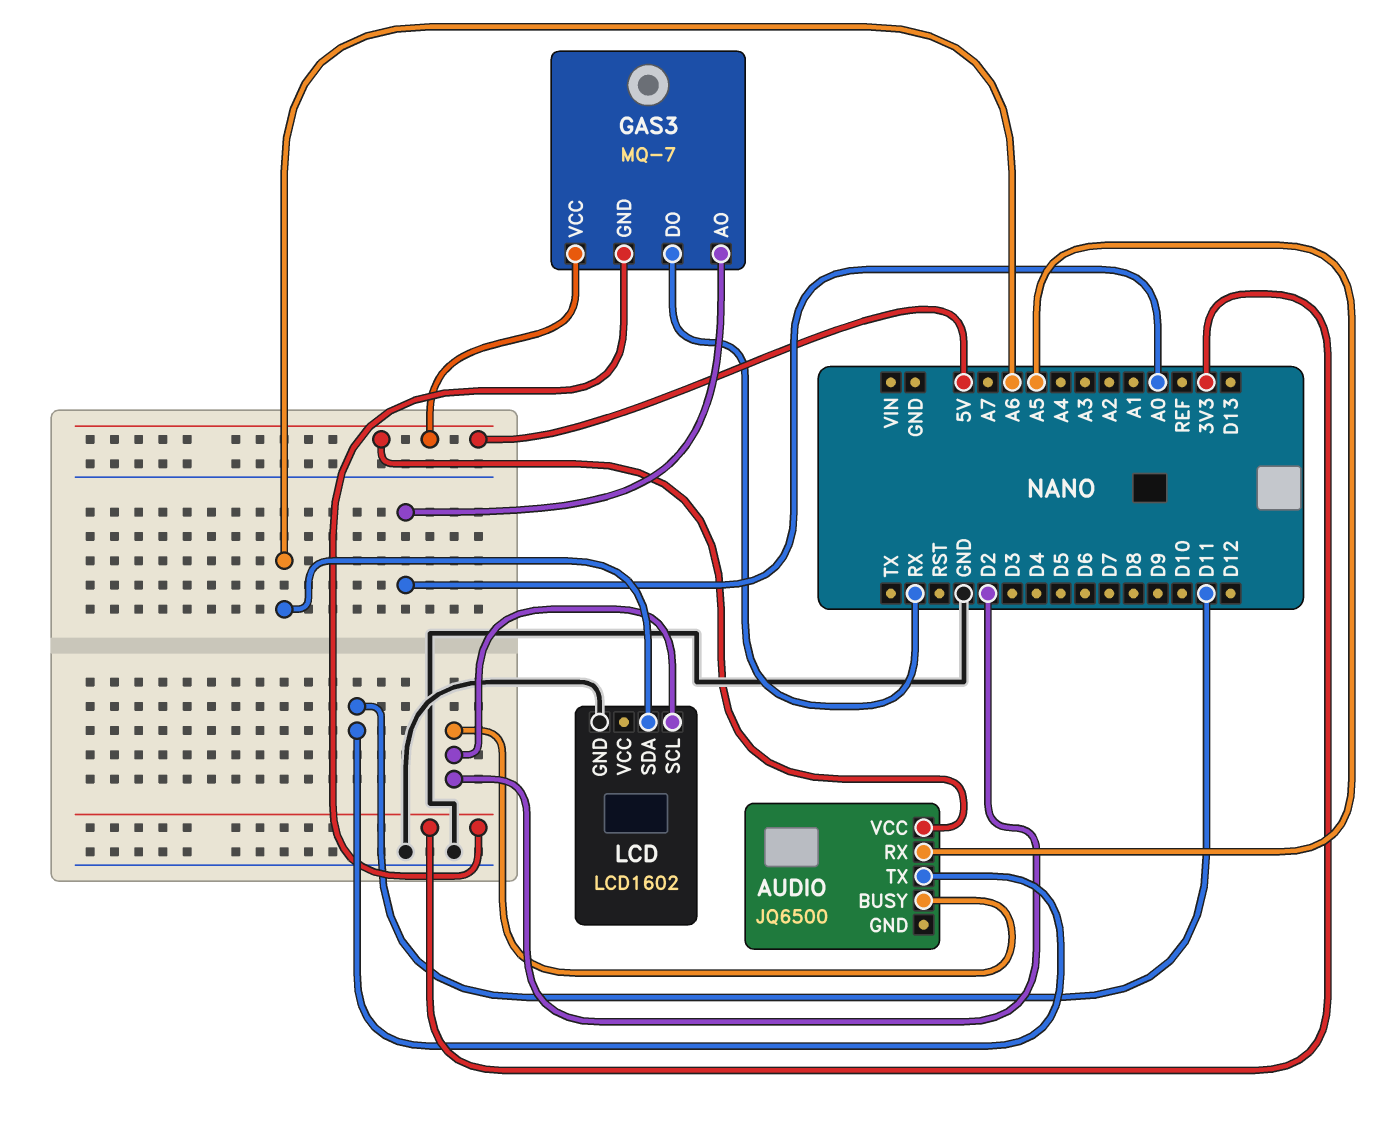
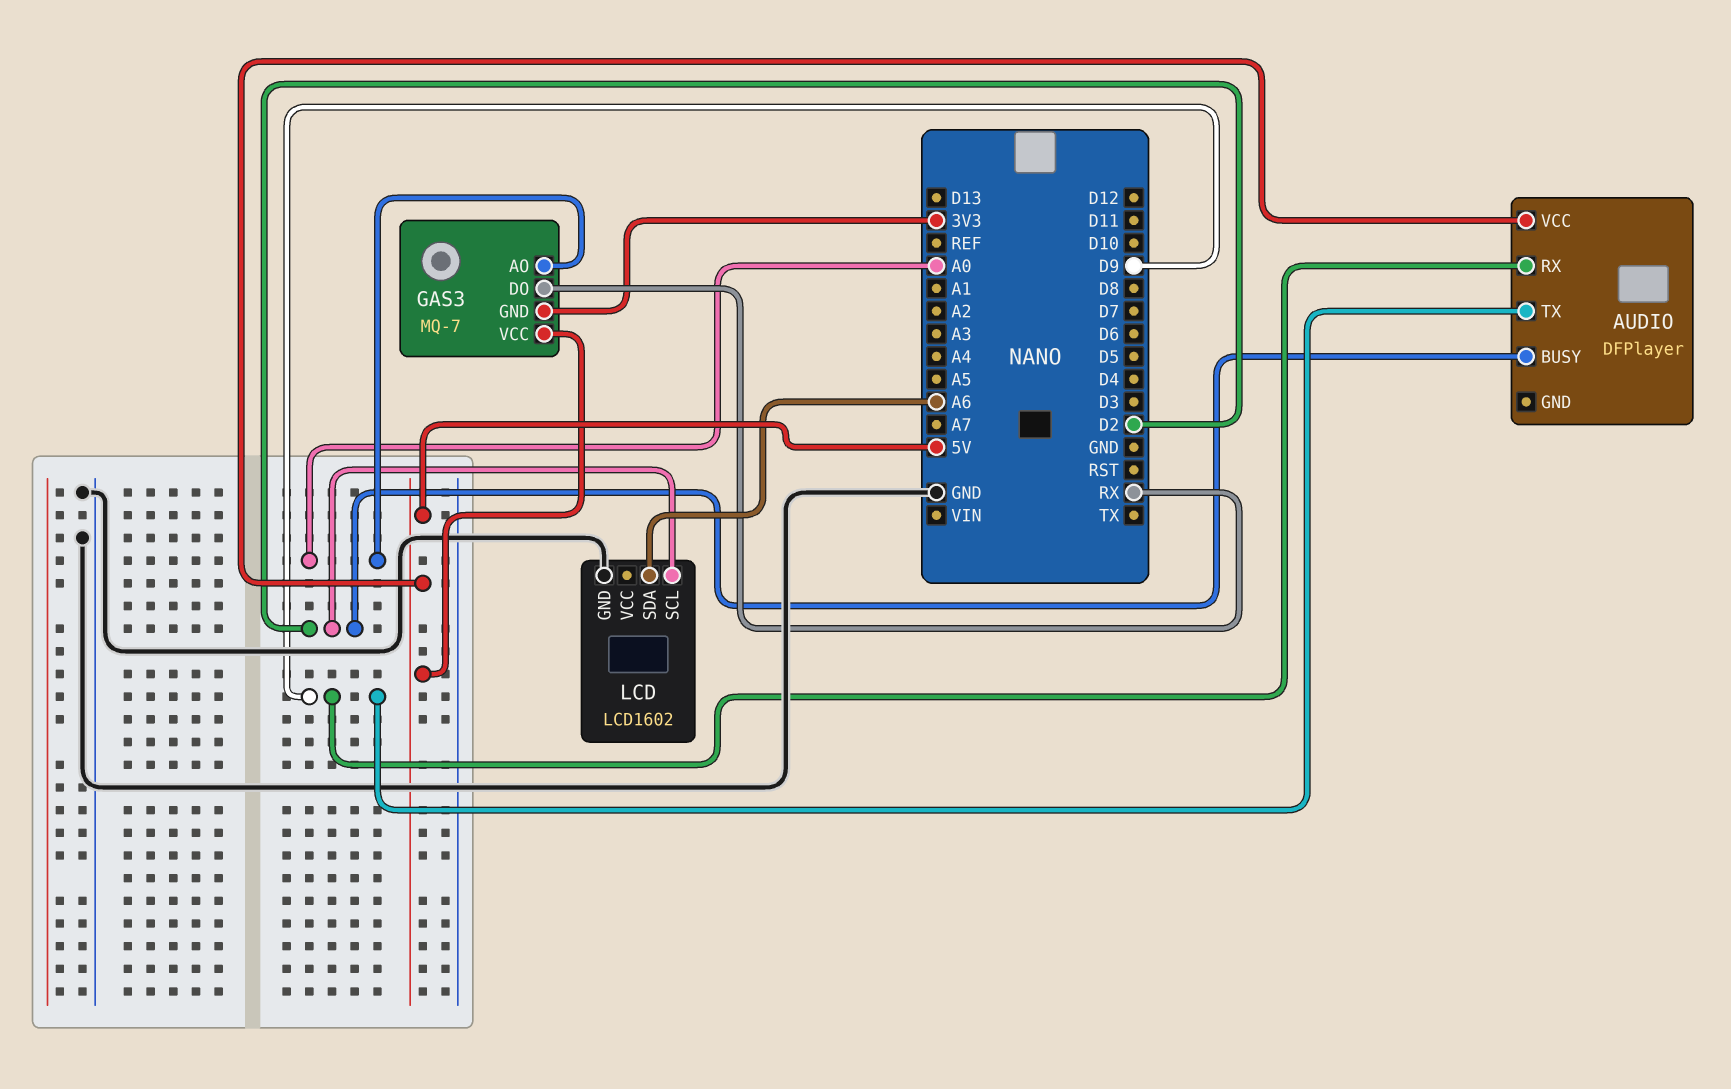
AUDIO: JQ6500 -> DFPlayer
AUDIO pin RX: A5 -> D9
AUDIO pin TX: D11 -> D9

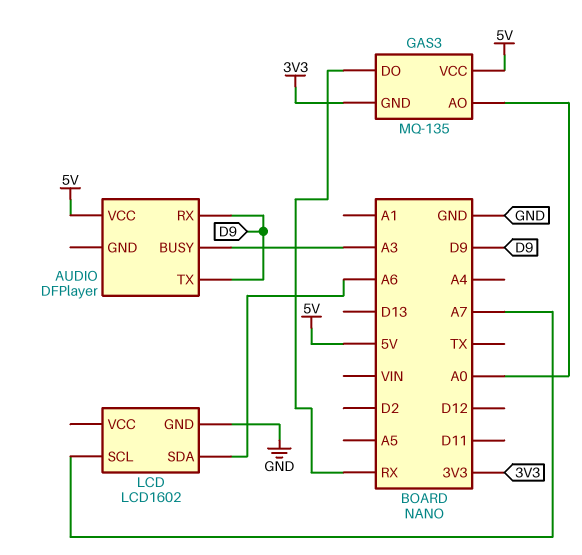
AUDIO pin BUSY: D2 -> A3
GAS3: MQ-7 -> MQ-135
LCD pin SCL: D2 -> A7

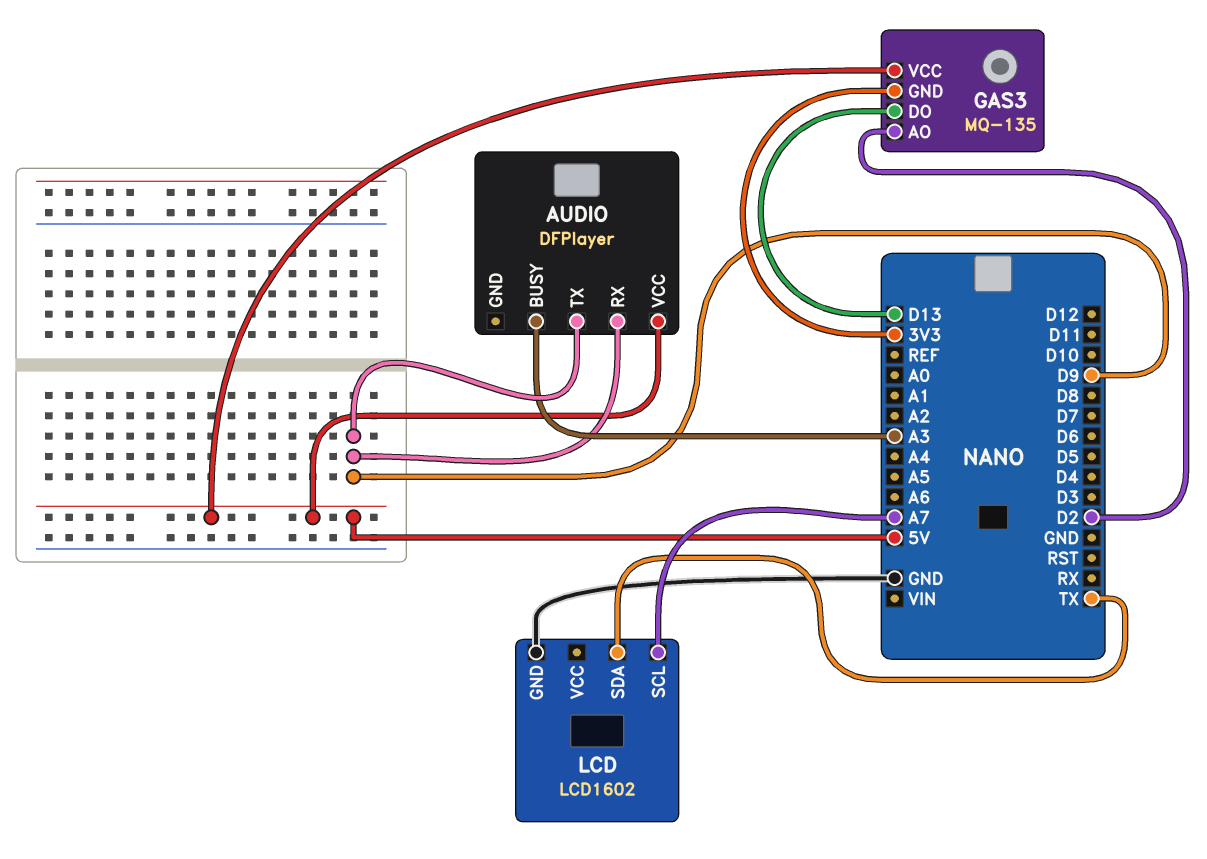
GAS3 pin AO: A0 -> D2
GAS3 pin DO: RX -> D13
LCD pin SDA: A6 -> TX

